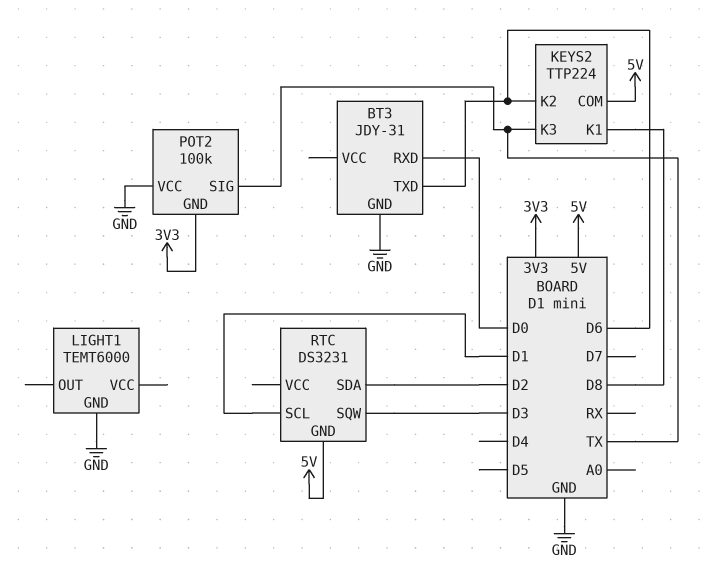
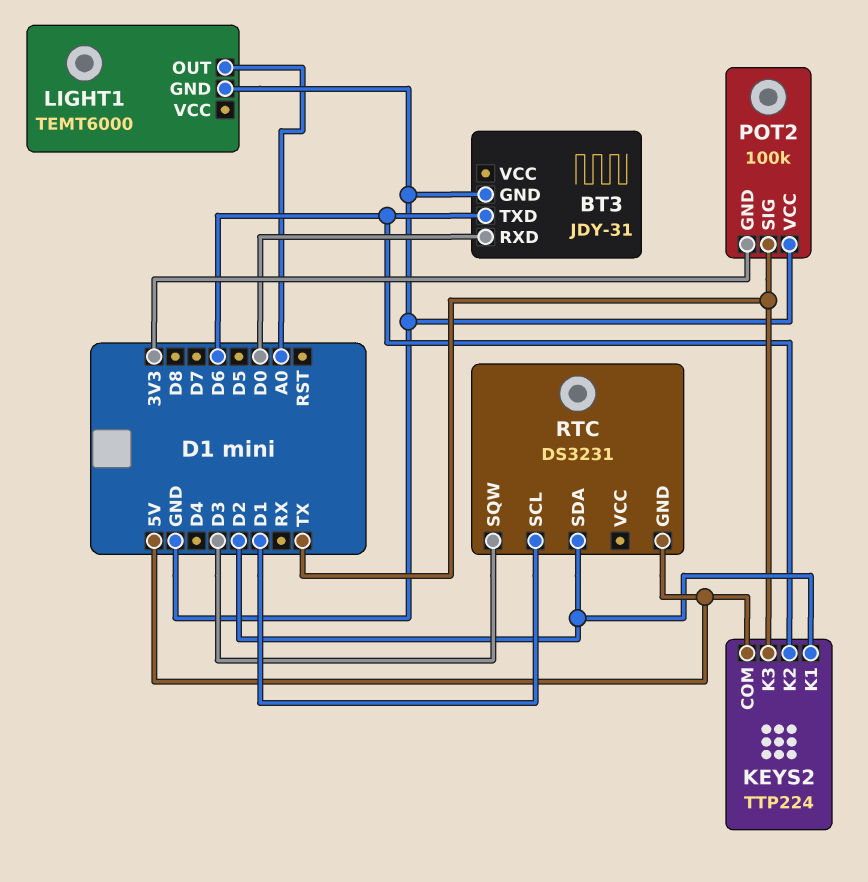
KEYS2 pin K1: D8 -> D2
LIGHT1 pin OUT: none -> A0

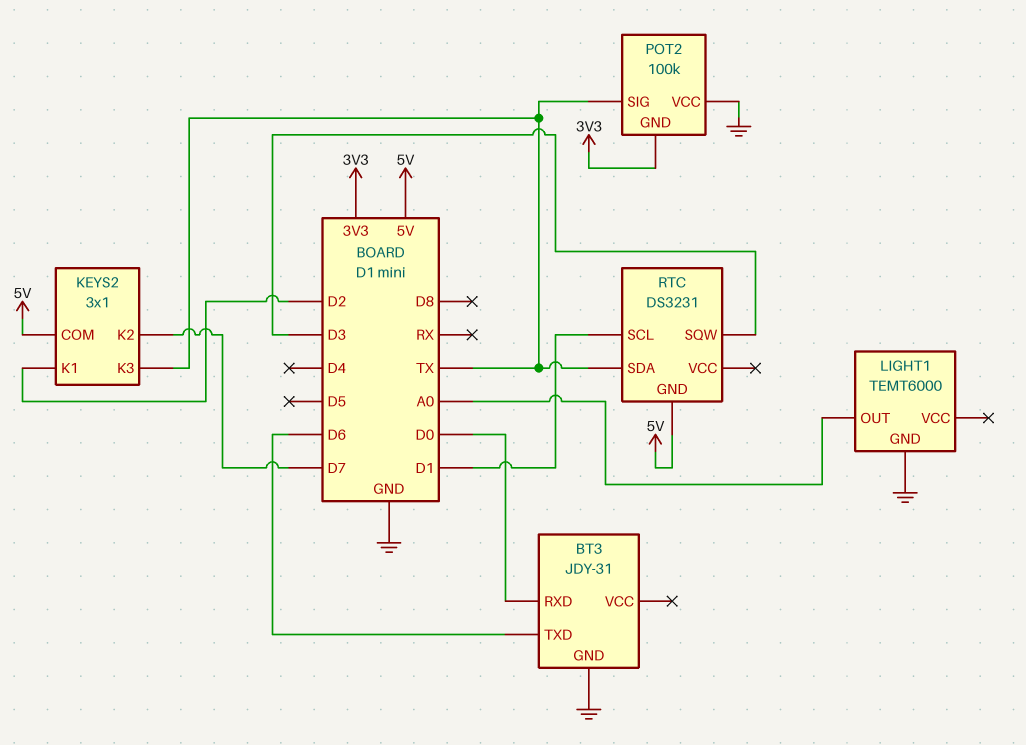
KEYS2: TTP224 -> 3x1
KEYS2 pin K2: D6 -> D7
RTC pin SDA: D2 -> TX

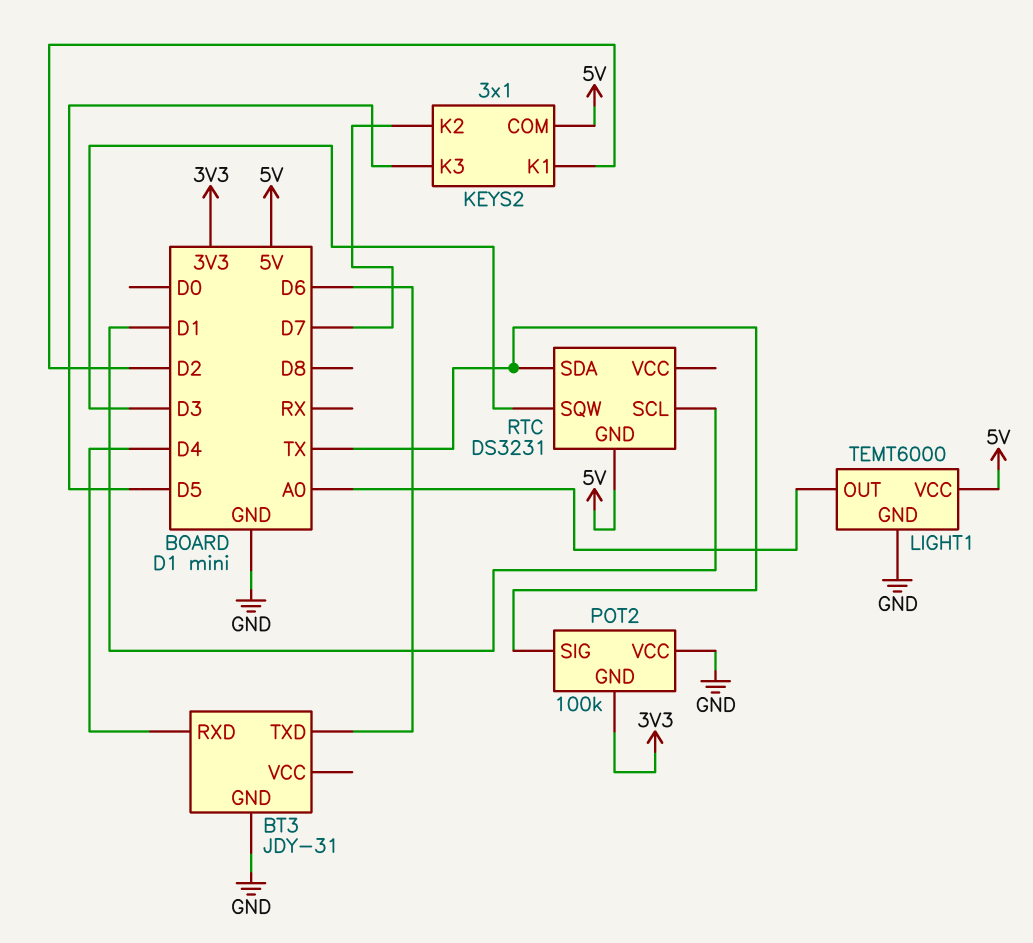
BT3 pin RXD: D0 -> D4
KEYS2 pin K3: TX -> D5
LIGHT1 pin VCC: none -> 5V

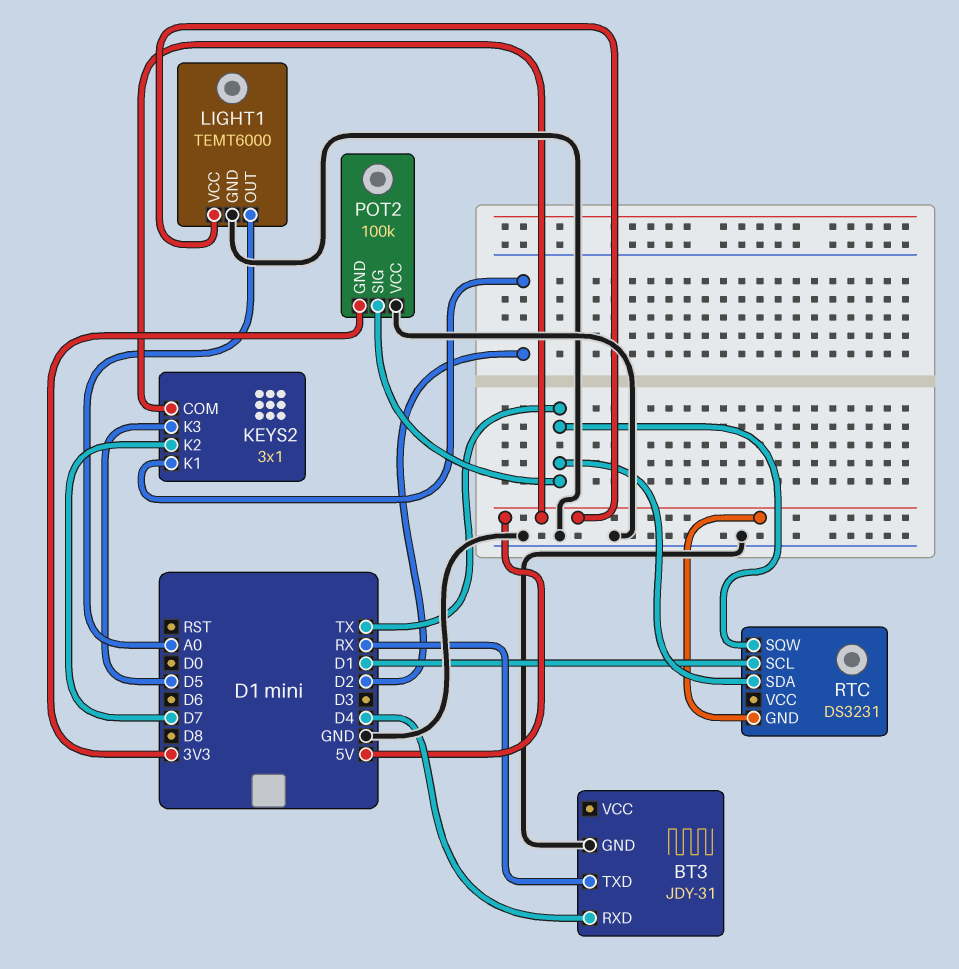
BT3 pin TXD: D6 -> RX
RTC pin SQW: D3 -> TX

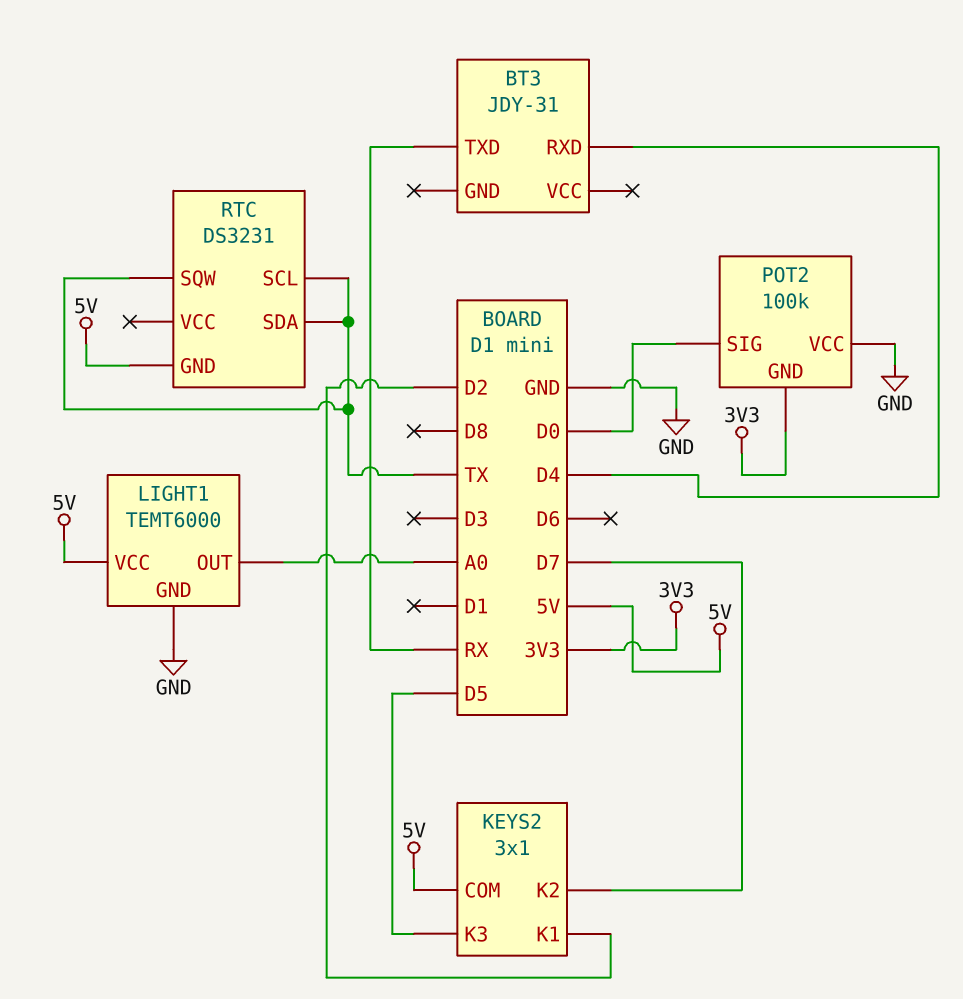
BT3 pin GND: GND -> none
POT2 pin SIG: TX -> D0
RTC pin SCL: D1 -> TX

